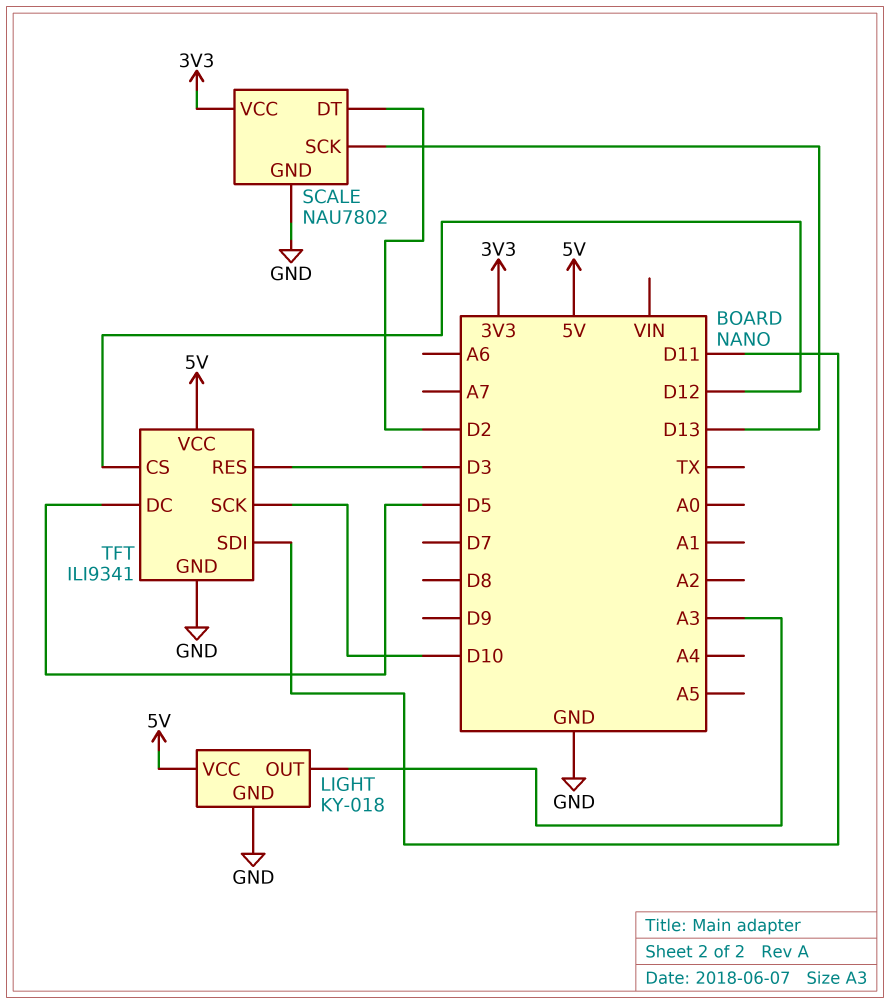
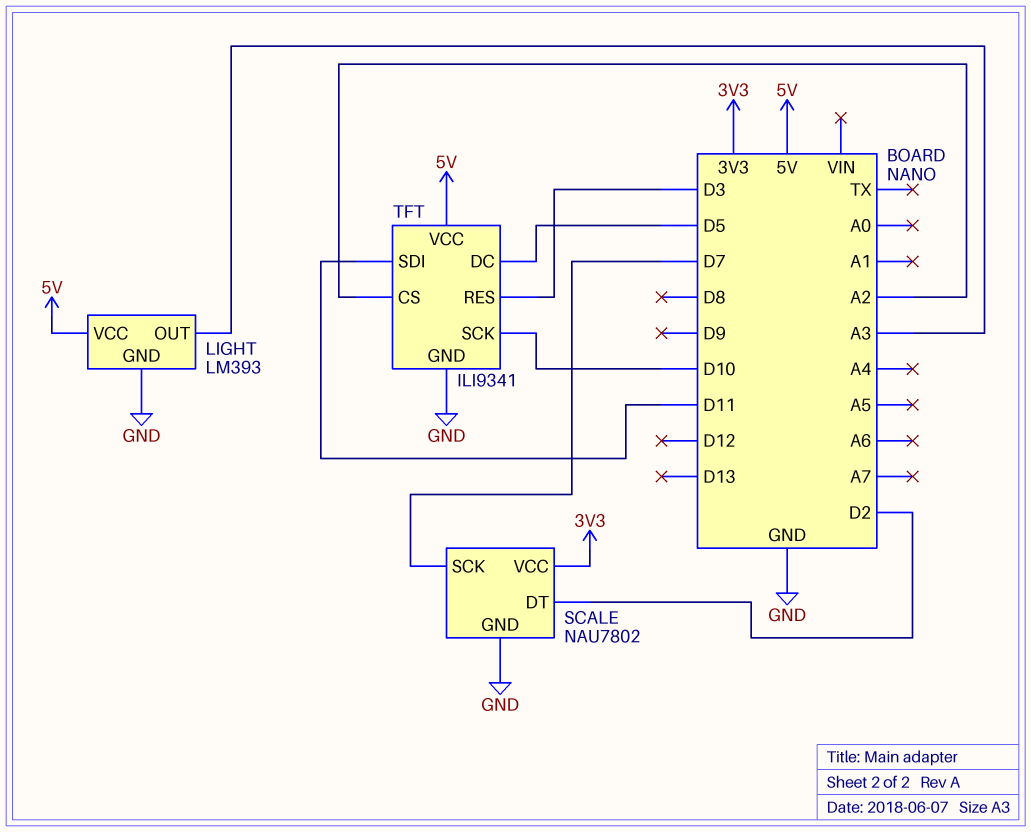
LIGHT: KY-018 -> LM393
SCALE pin SCK: D13 -> D7
TFT pin CS: D12 -> A2

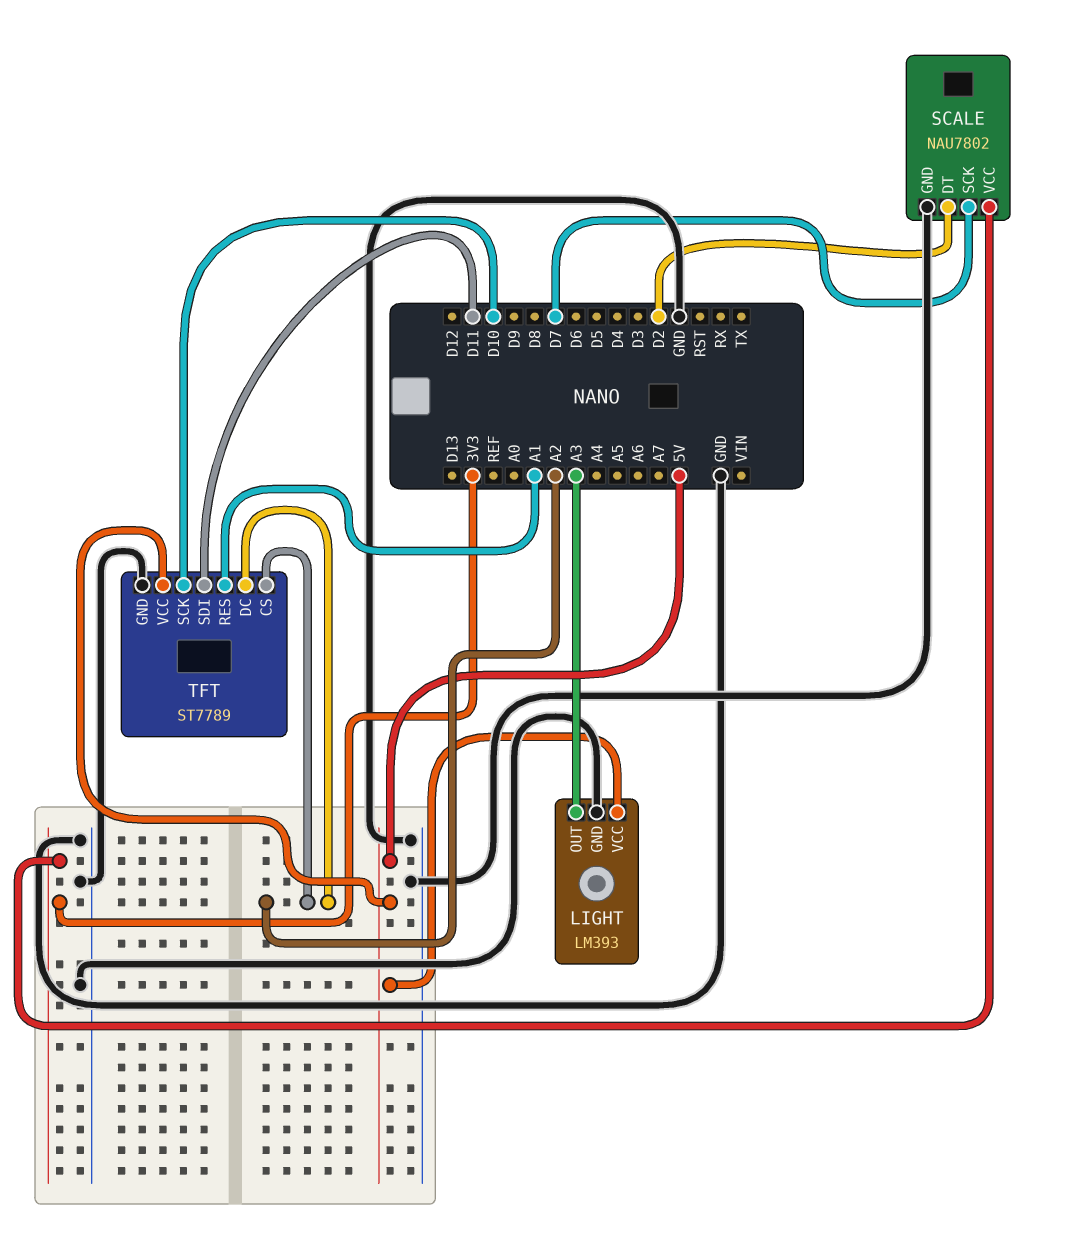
TFT: ILI9341 -> ST7789
TFT pin DC: D5 -> A2
TFT pin RES: D3 -> A1

